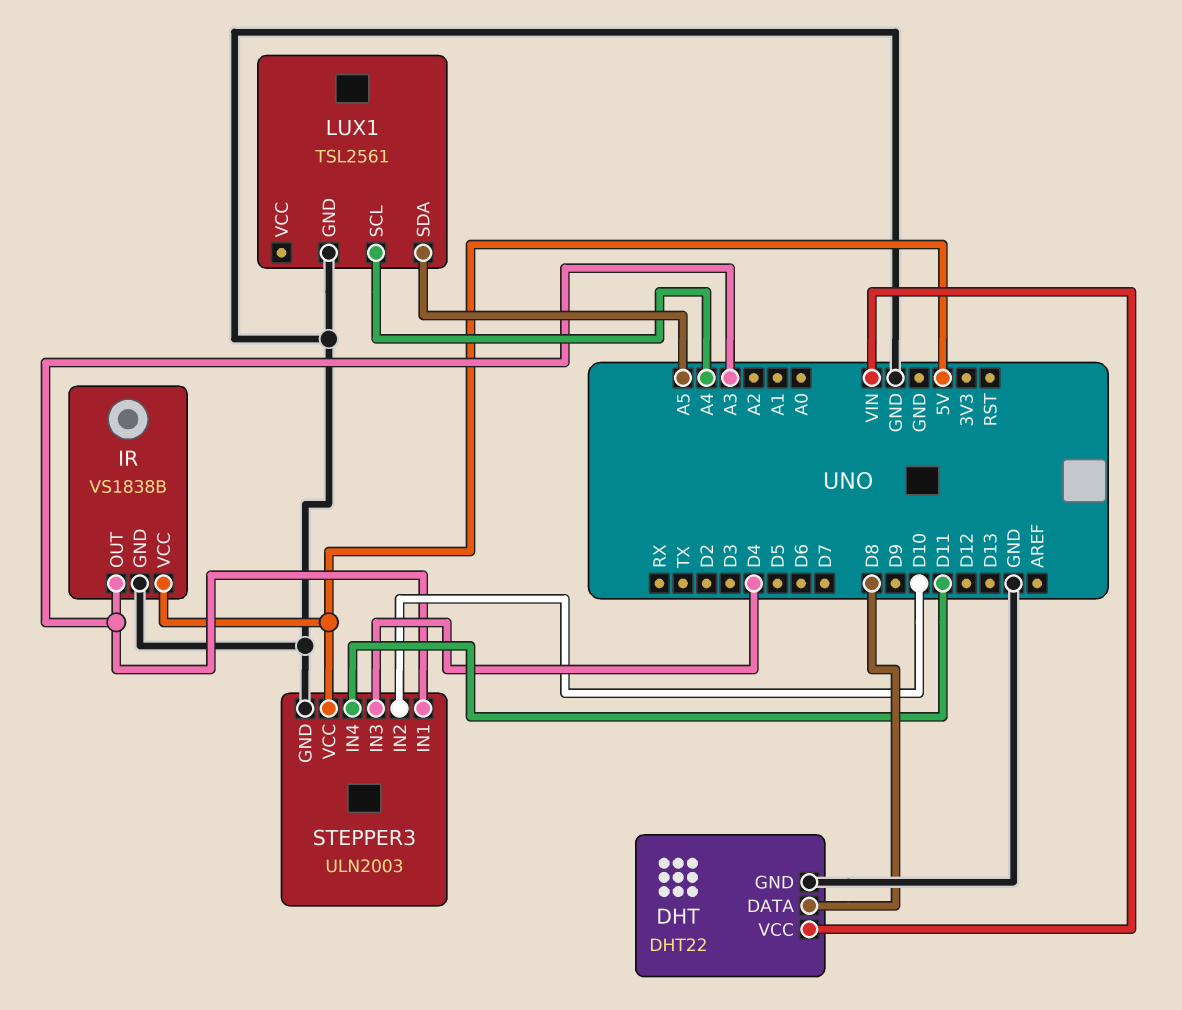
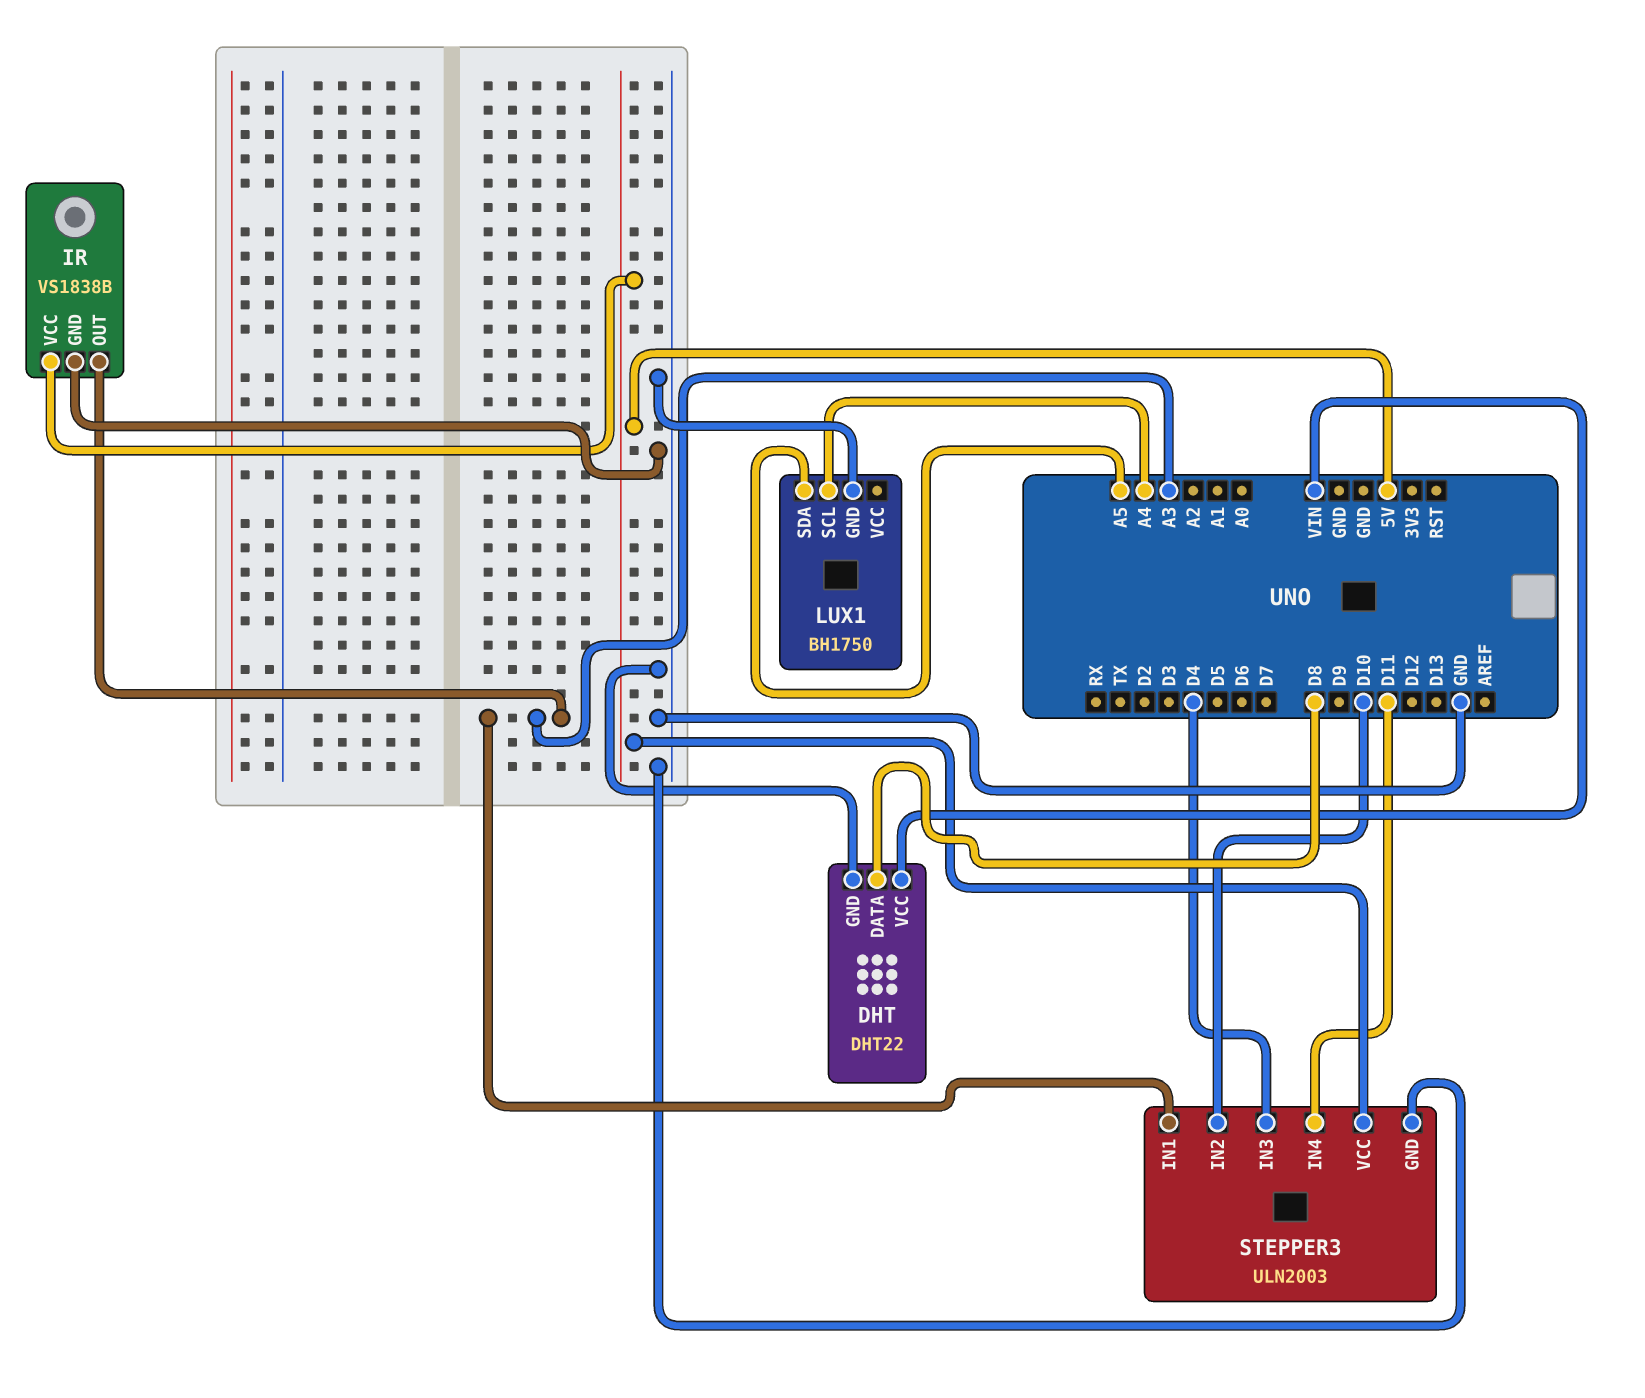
LUX1: TSL2561 -> BH1750

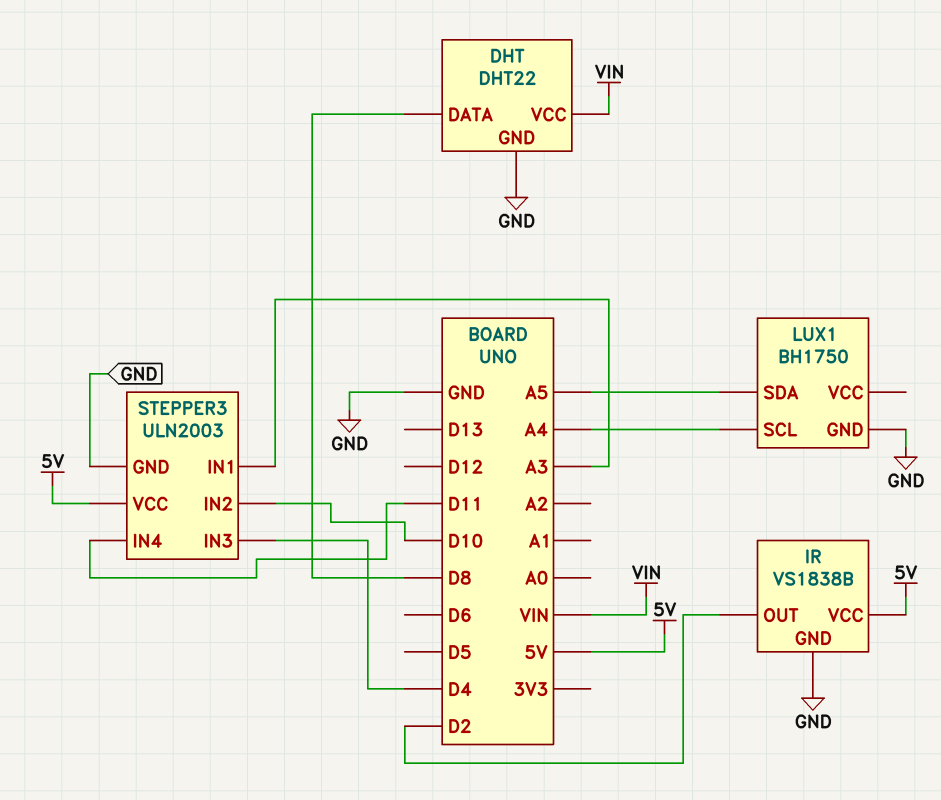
IR pin OUT: A3 -> D2

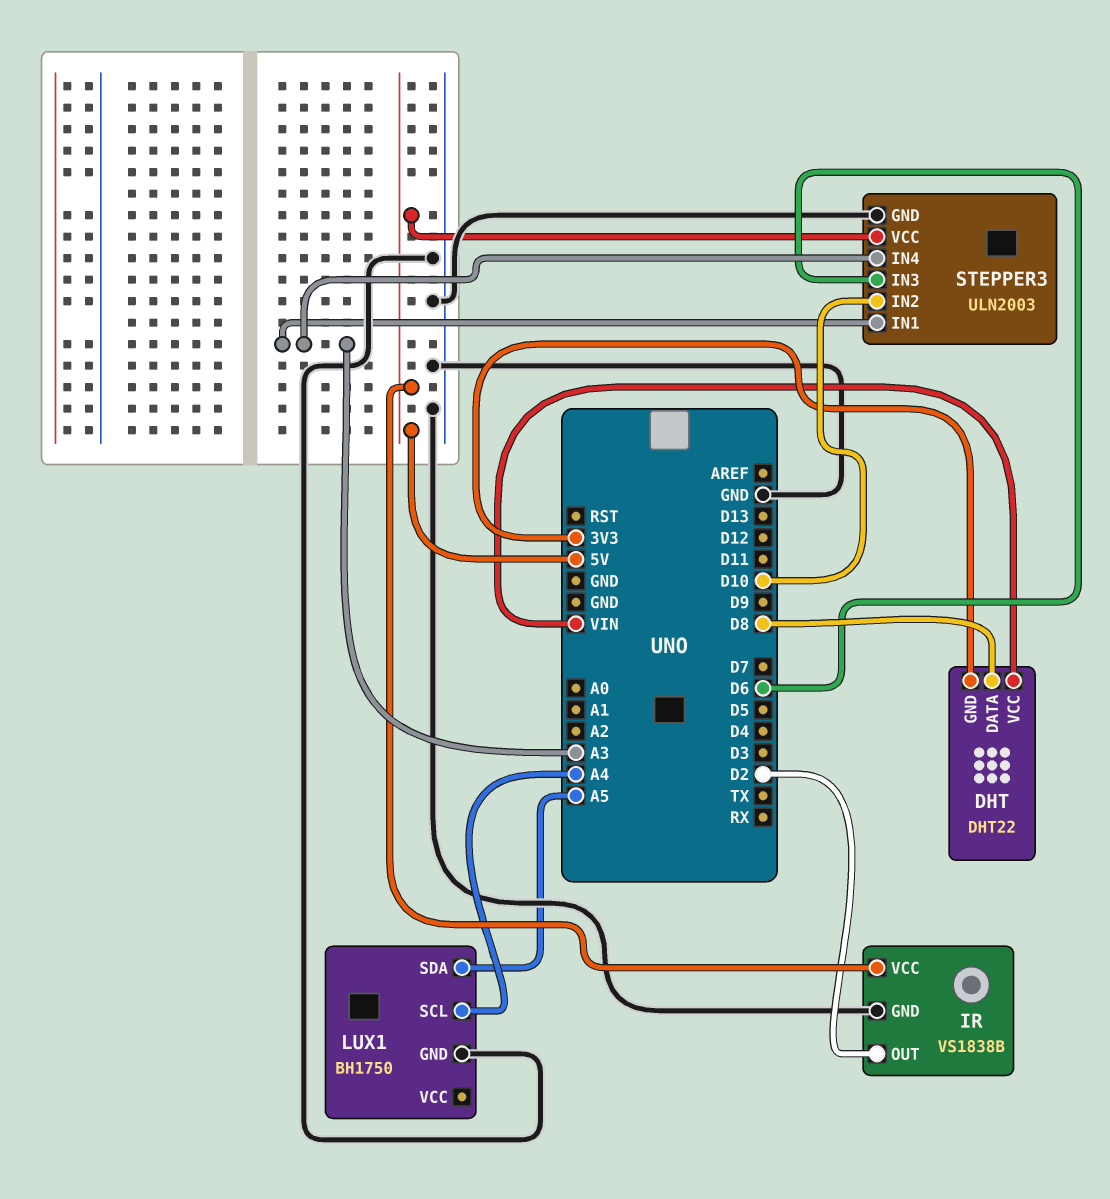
DHT pin GND: GND -> 3V3
STEPPER3 pin IN3: D4 -> D6
STEPPER3 pin IN4: D11 -> A3

